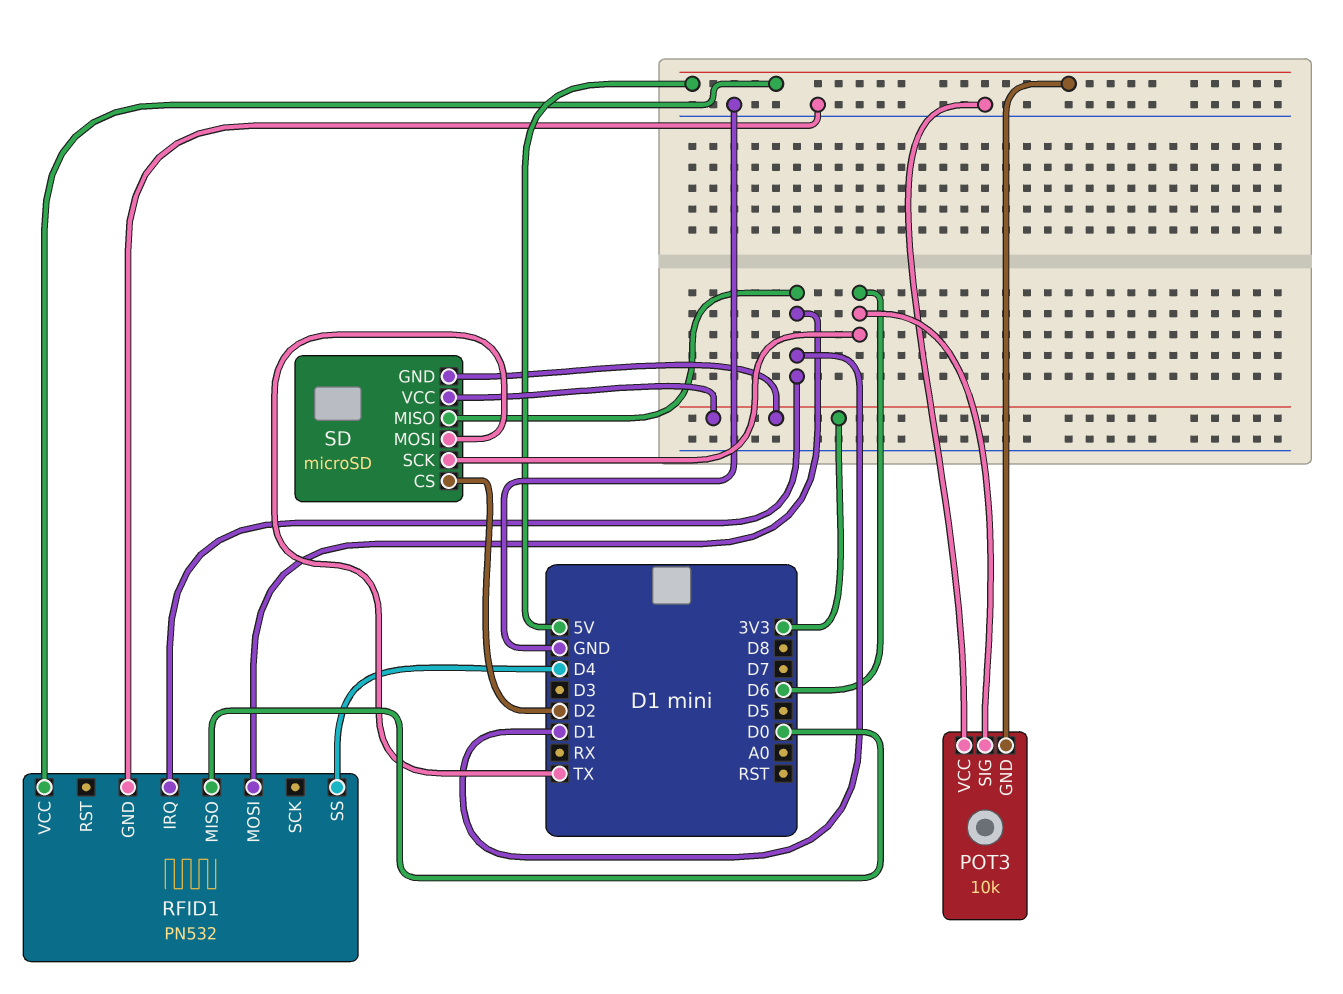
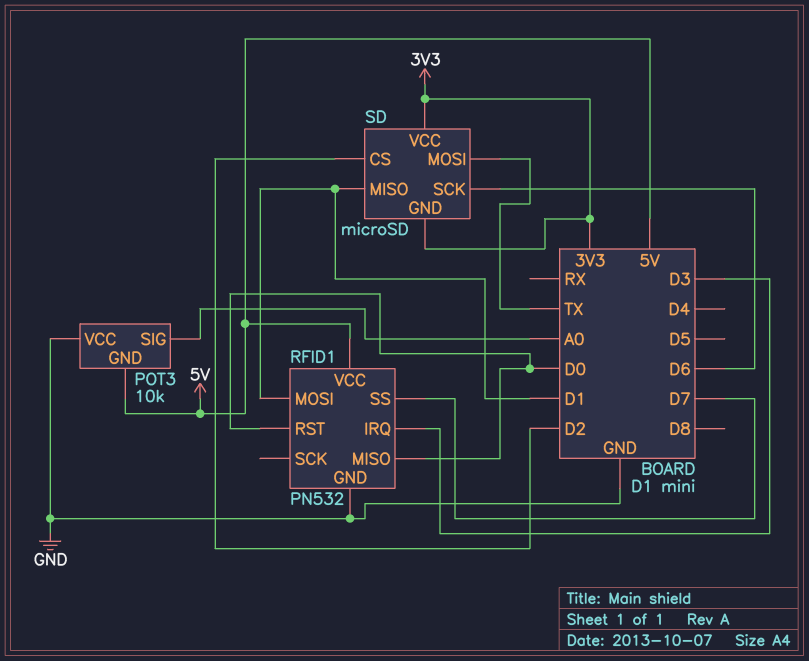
POT3 pin SIG: D6 -> A0
RFID1 pin IRQ: D1 -> D3
RFID1 pin RST: none -> D0
RFID1 pin SS: D4 -> D7

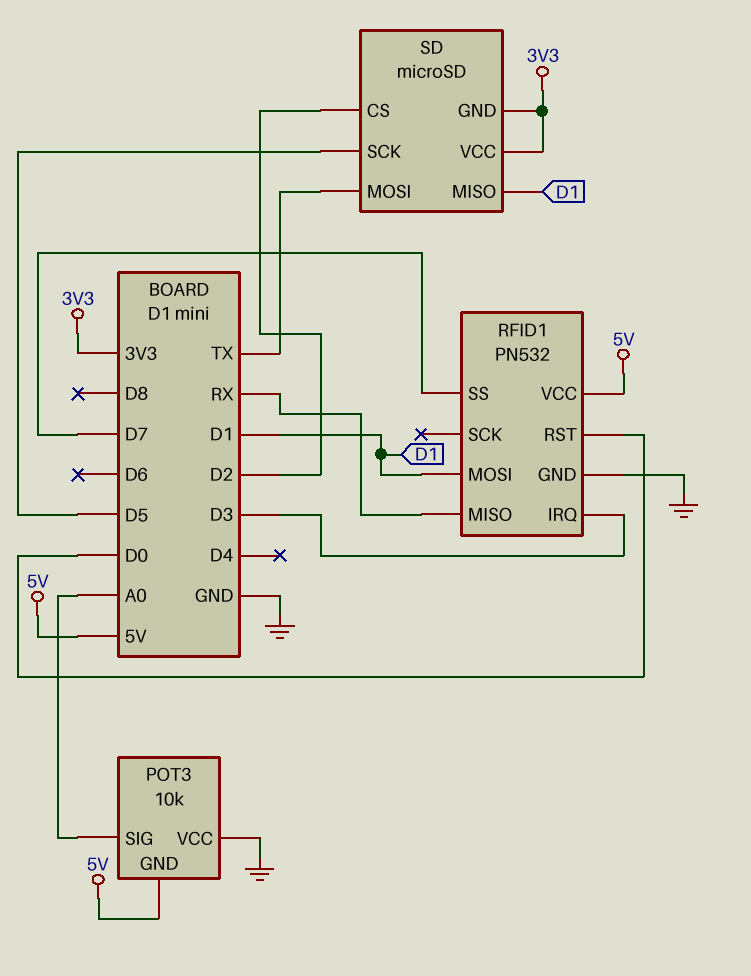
RFID1 pin MISO: D0 -> RX
SD pin SCK: D6 -> D5

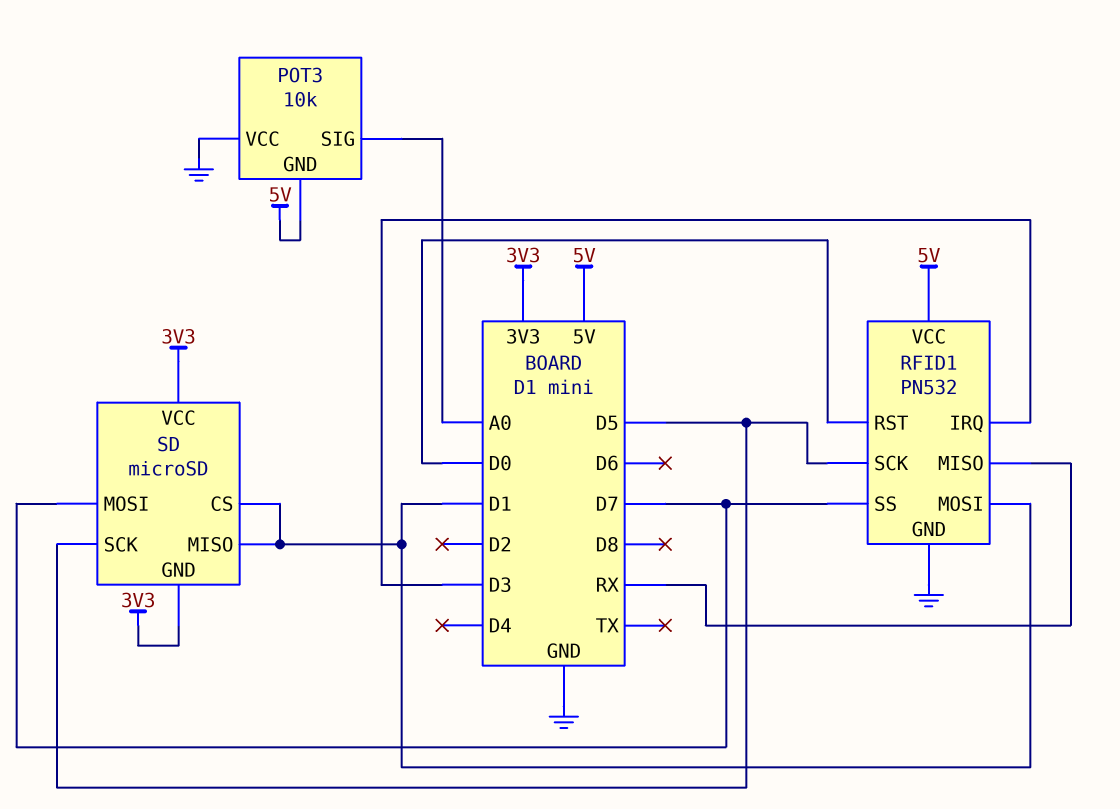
RFID1 pin SCK: none -> D5
SD pin CS: D2 -> D1
SD pin MOSI: TX -> D7

